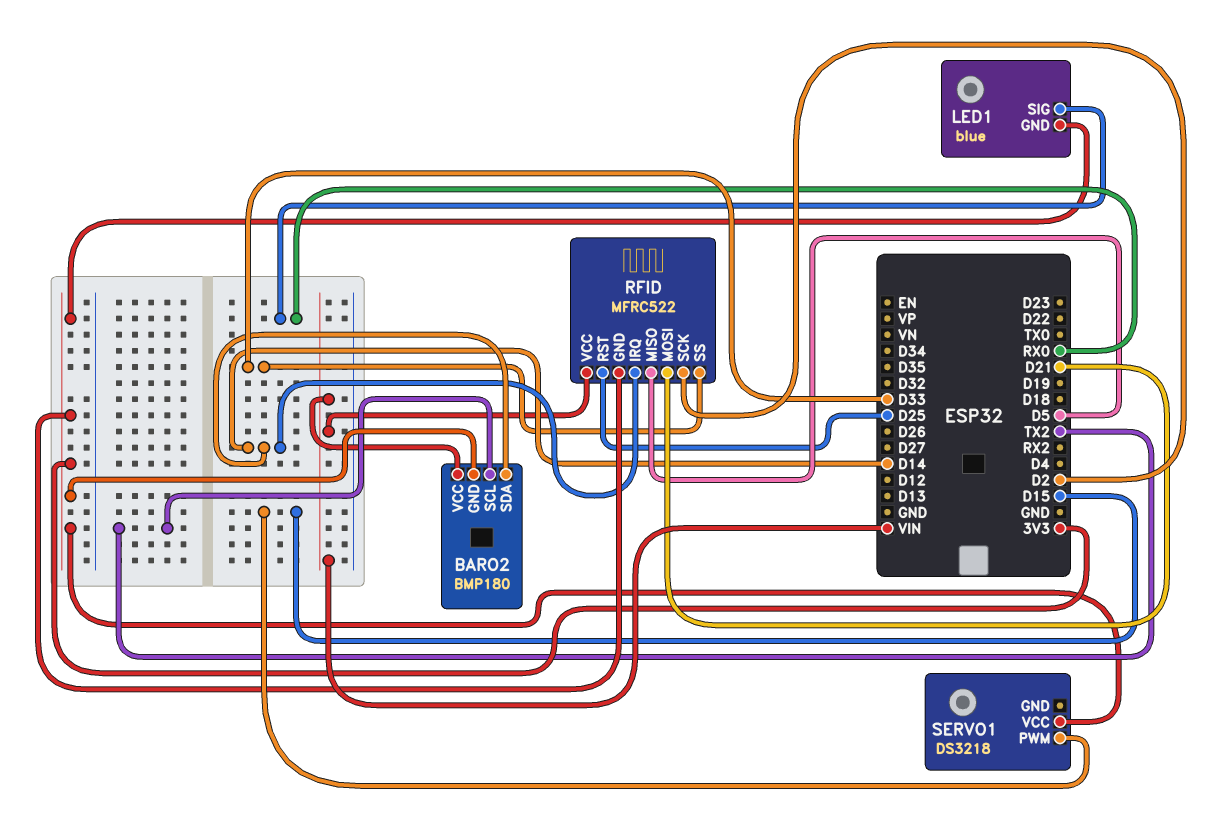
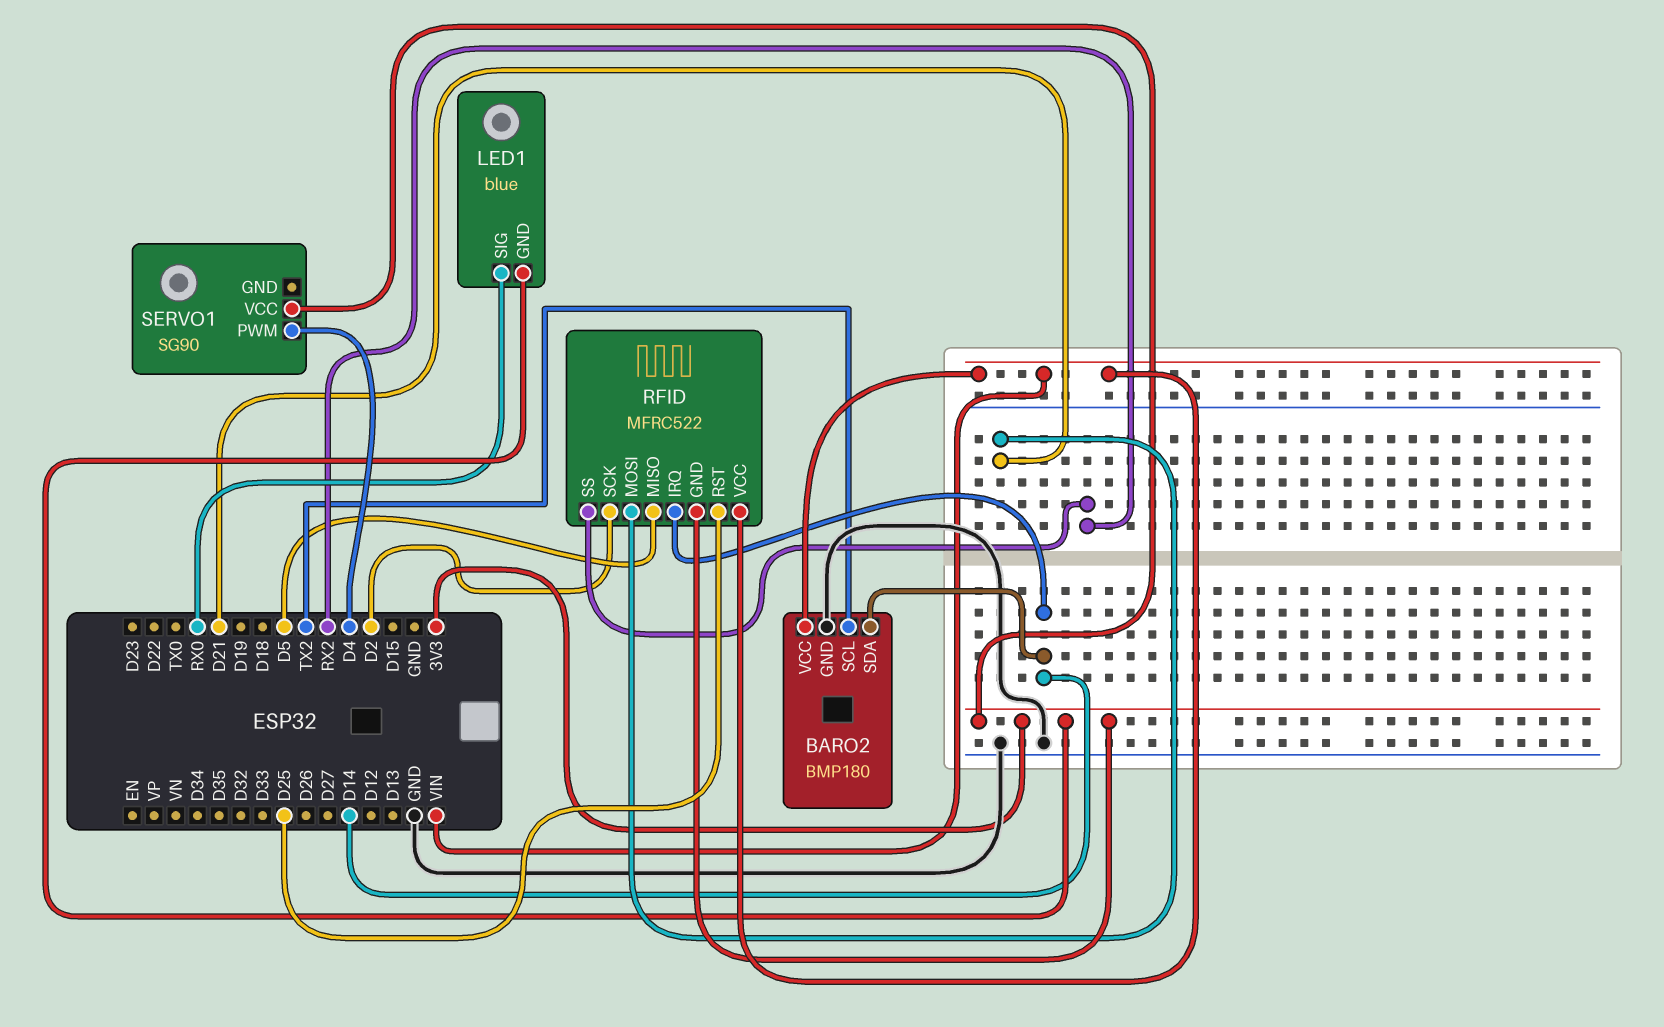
BARO2 pin GND: 3V3 -> GND
RFID pin SS: D33 -> RX2
SERVO1: DS3218 -> SG90
SERVO1 pin PWM: D15 -> D4

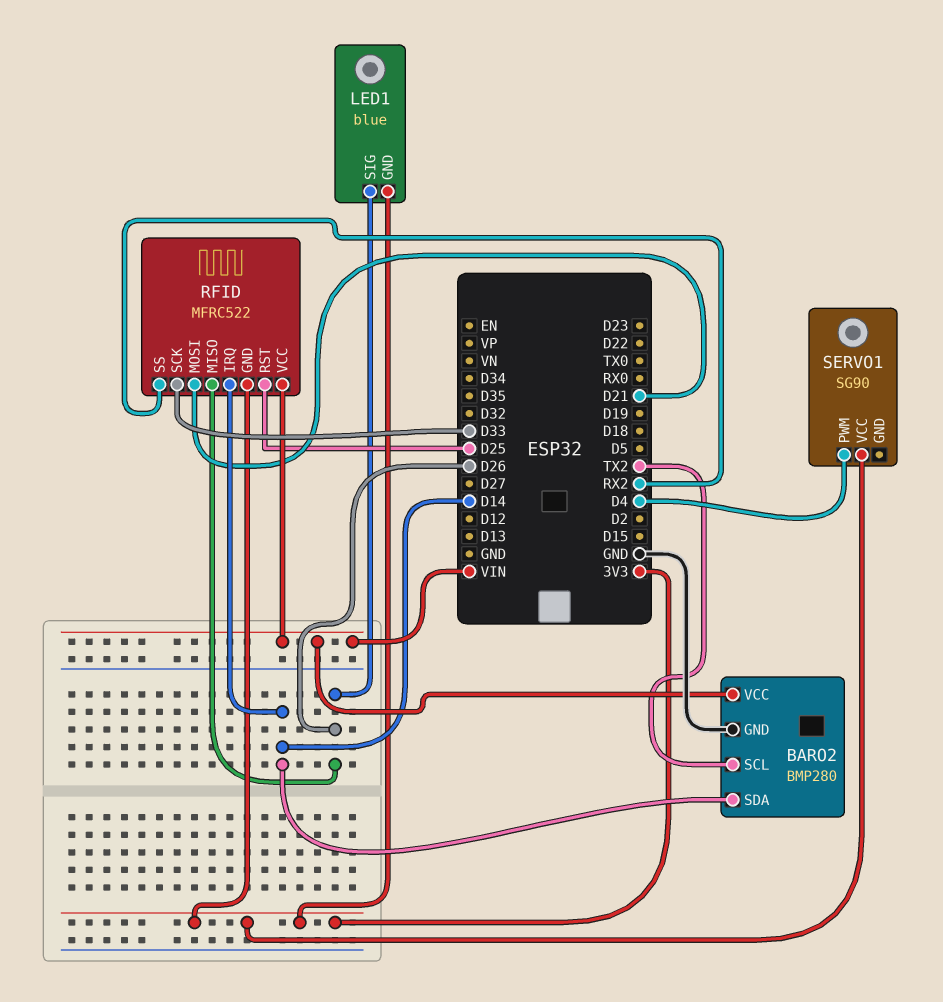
BARO2: BMP180 -> BMP280
LED1 pin SIG: RX0 -> D26
RFID pin MISO: D5 -> D26
RFID pin SCK: D2 -> D33

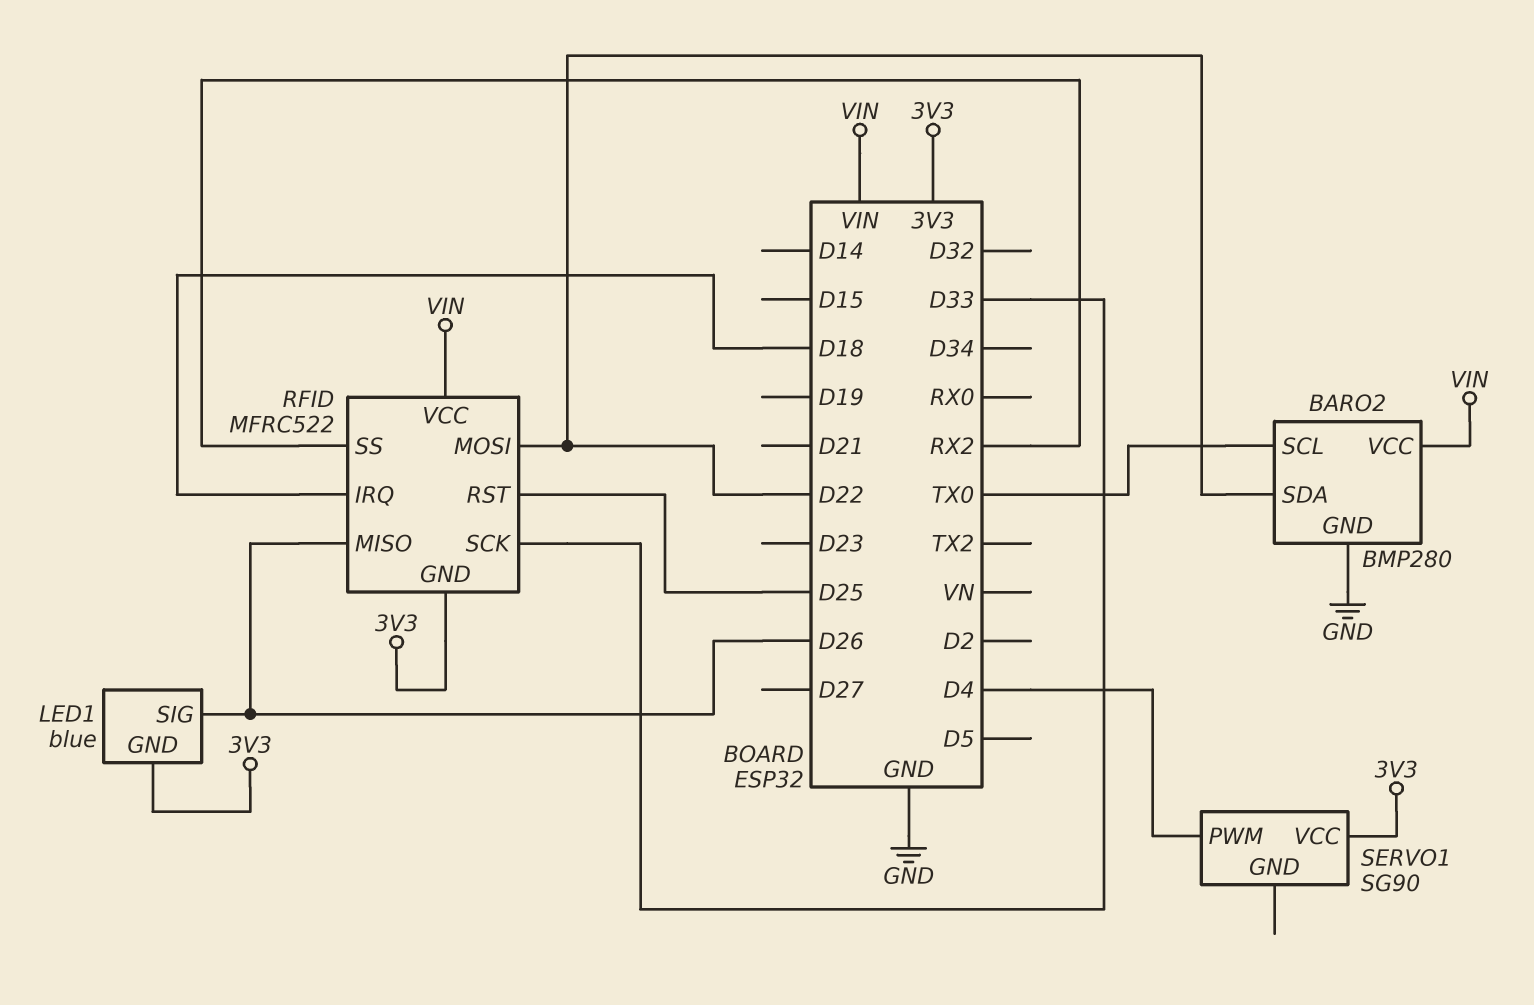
BARO2 pin SCL: TX2 -> TX0
BARO2 pin SDA: D14 -> D22
RFID pin IRQ: D14 -> D18
RFID pin MOSI: D21 -> D22

